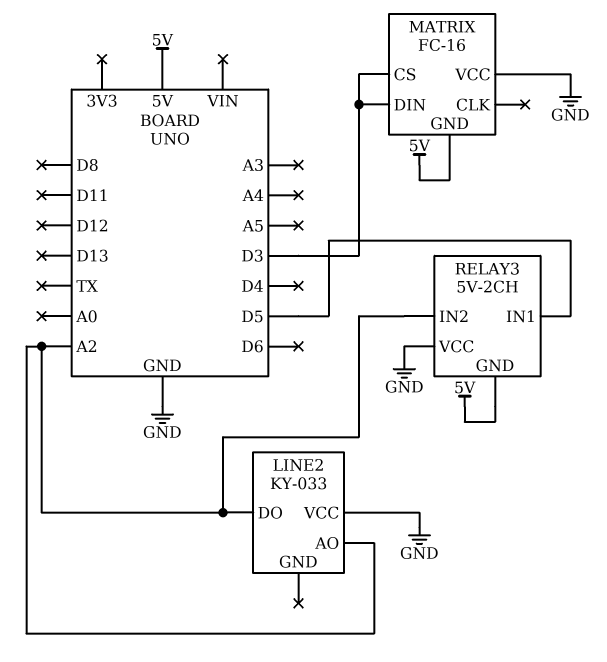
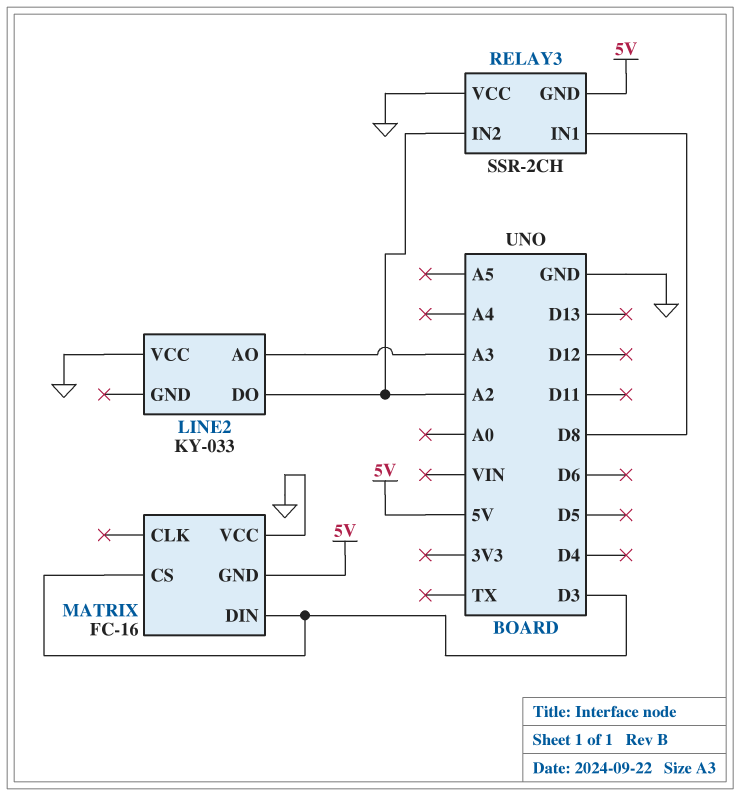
LINE2 pin AO: A2 -> A3
RELAY3: 5V-2CH -> SSR-2CH
RELAY3 pin IN1: D5 -> D8

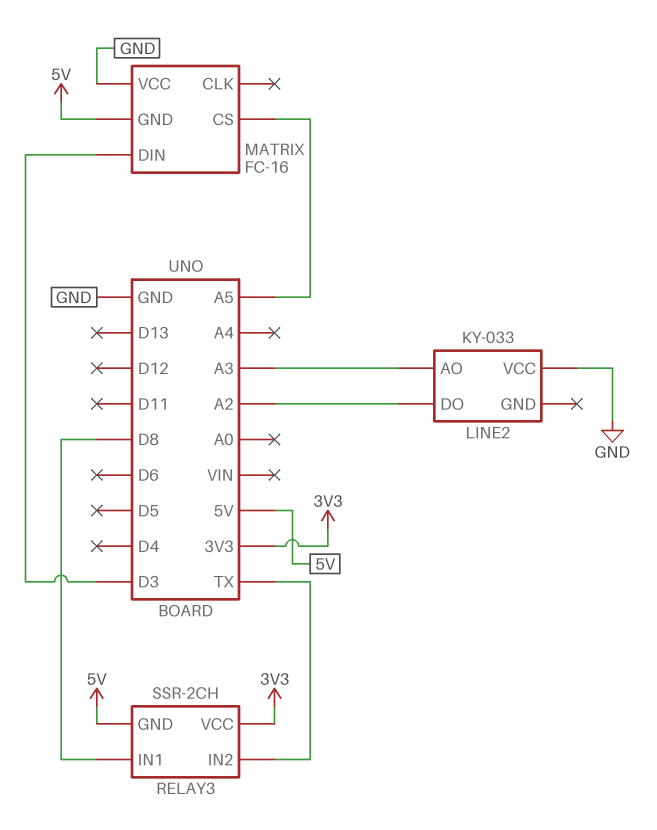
MATRIX pin CS: D3 -> A5
RELAY3 pin IN2: A2 -> TX
RELAY3 pin VCC: GND -> 3V3

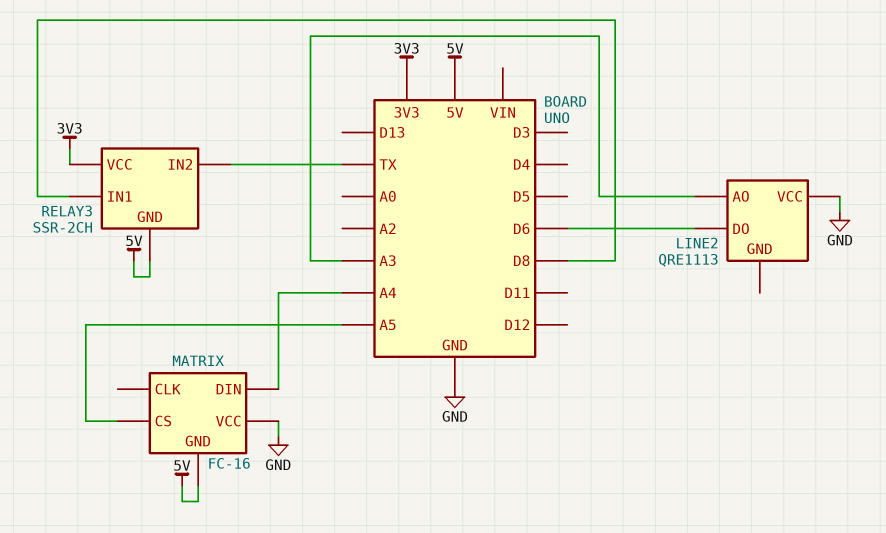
LINE2: KY-033 -> QRE1113
LINE2 pin DO: A2 -> D6
MATRIX pin DIN: D3 -> A4

